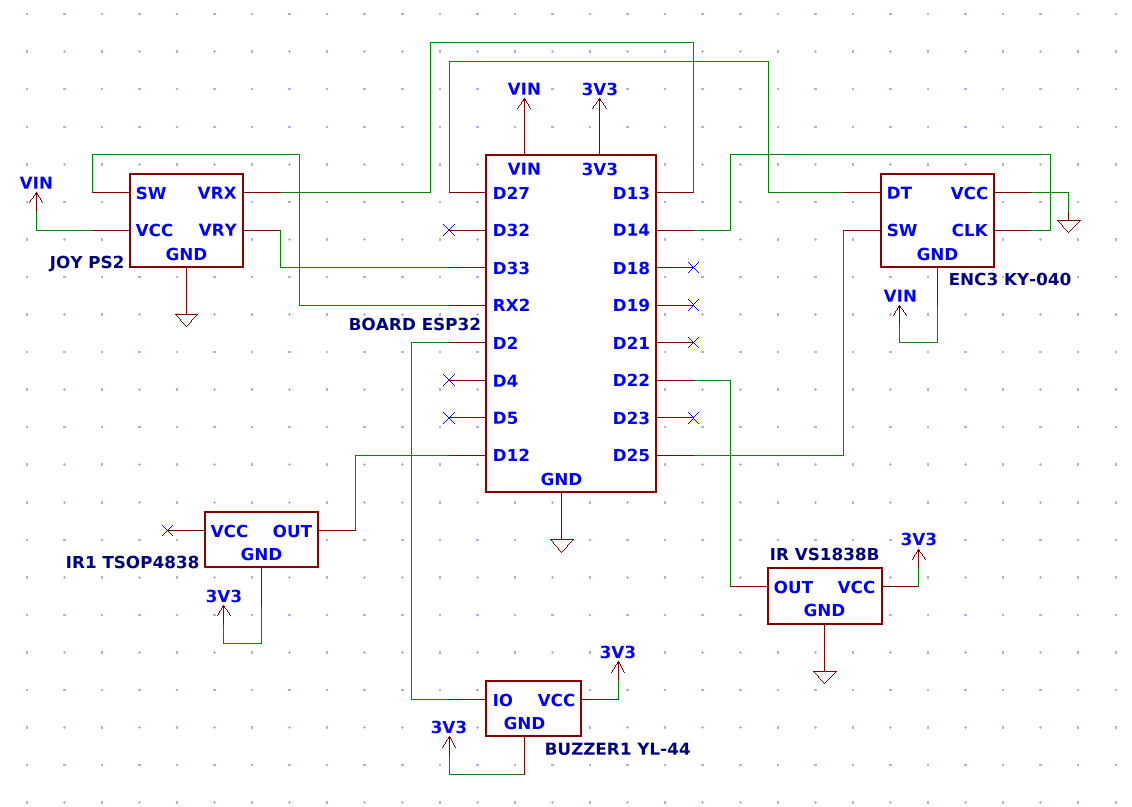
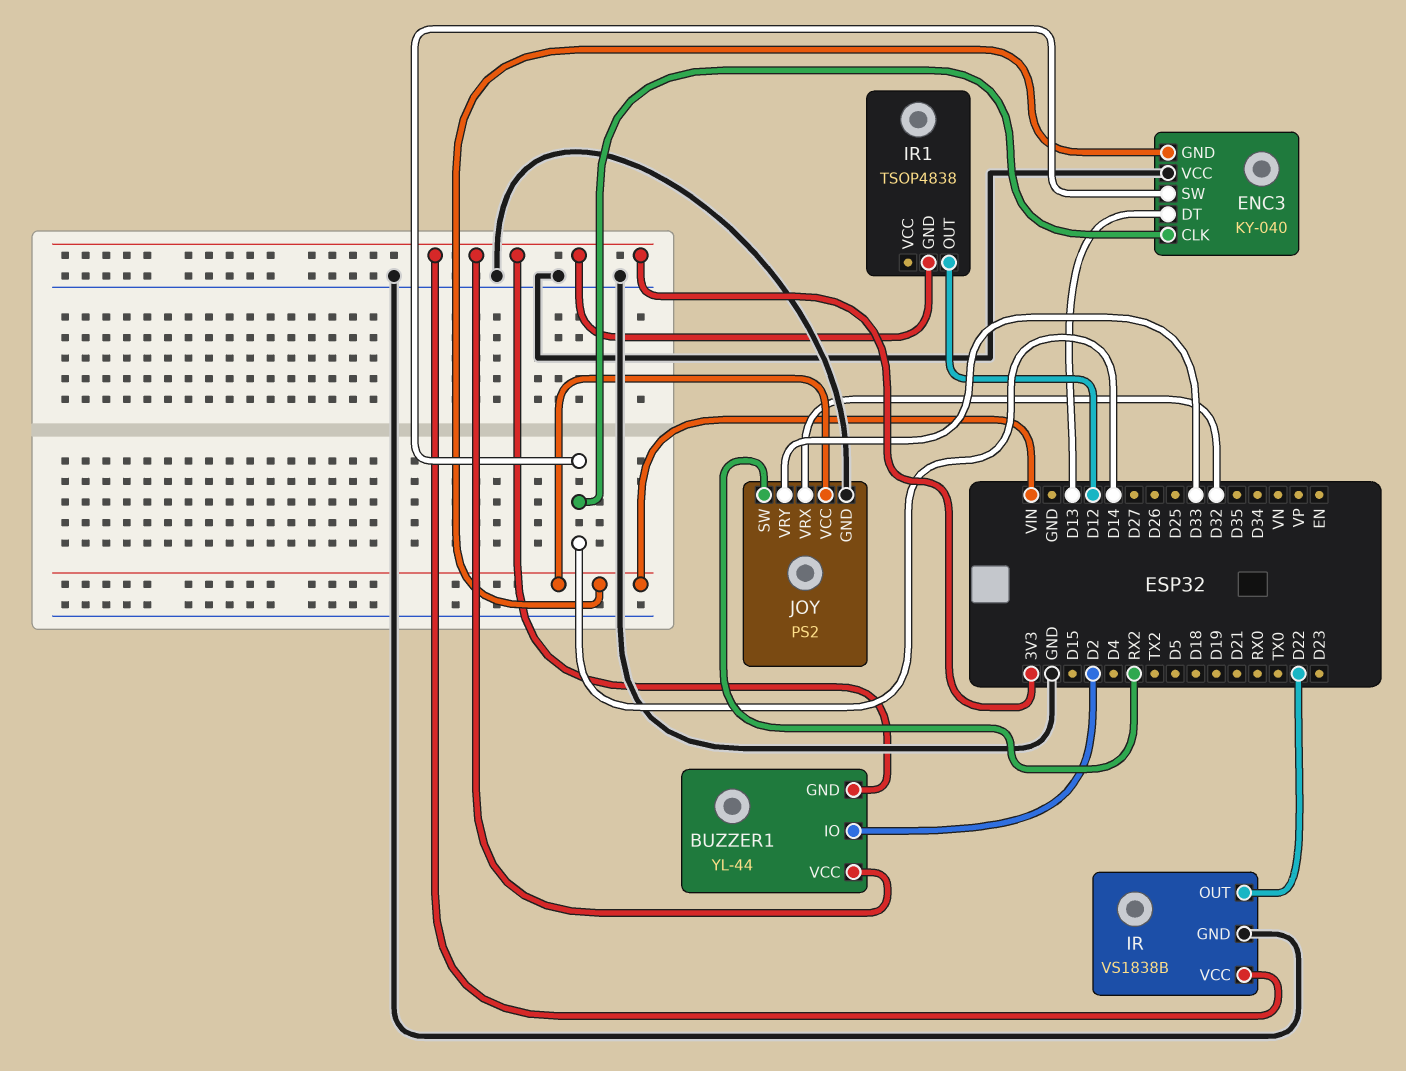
ENC3 pin DT: D27 -> D13
ENC3 pin SW: D25 -> D14
JOY pin VRX: D13 -> D32

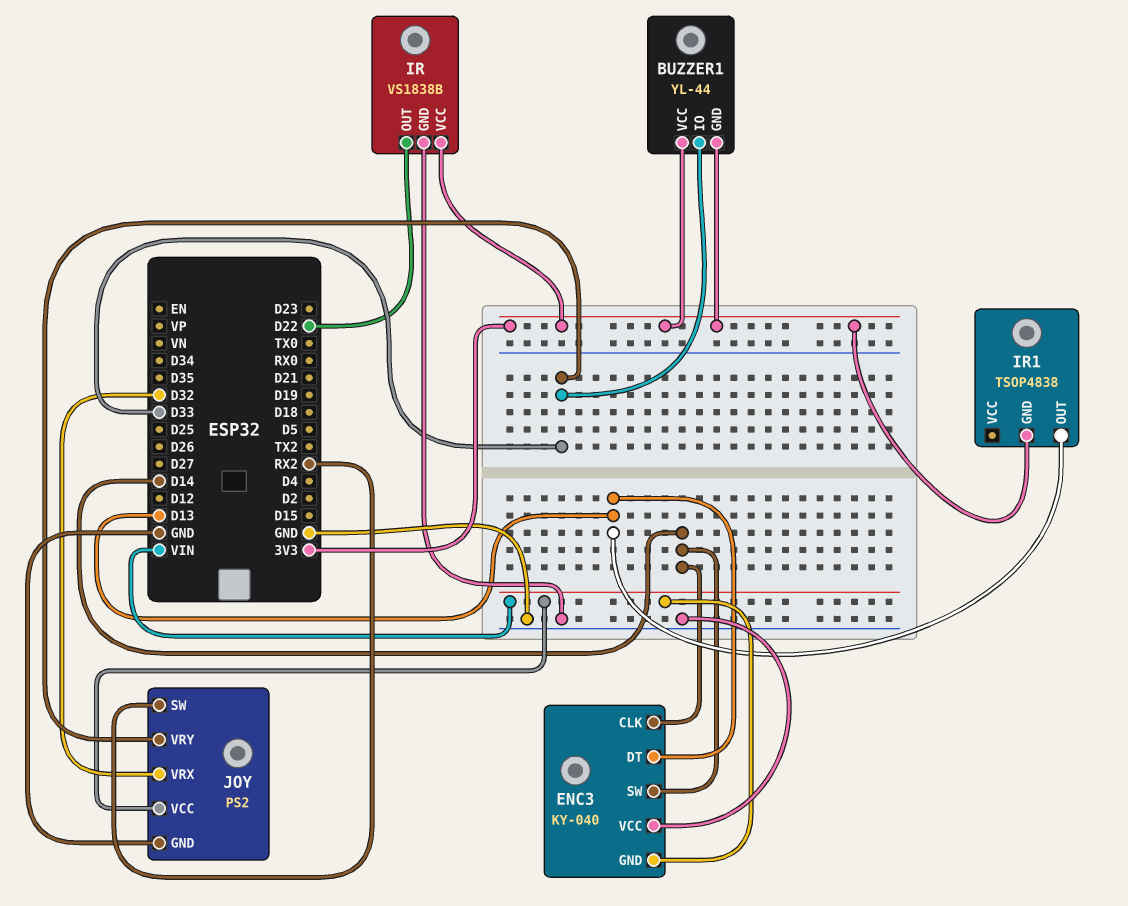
BUZZER1 pin IO: D2 -> D33
IR1 pin OUT: D12 -> D13

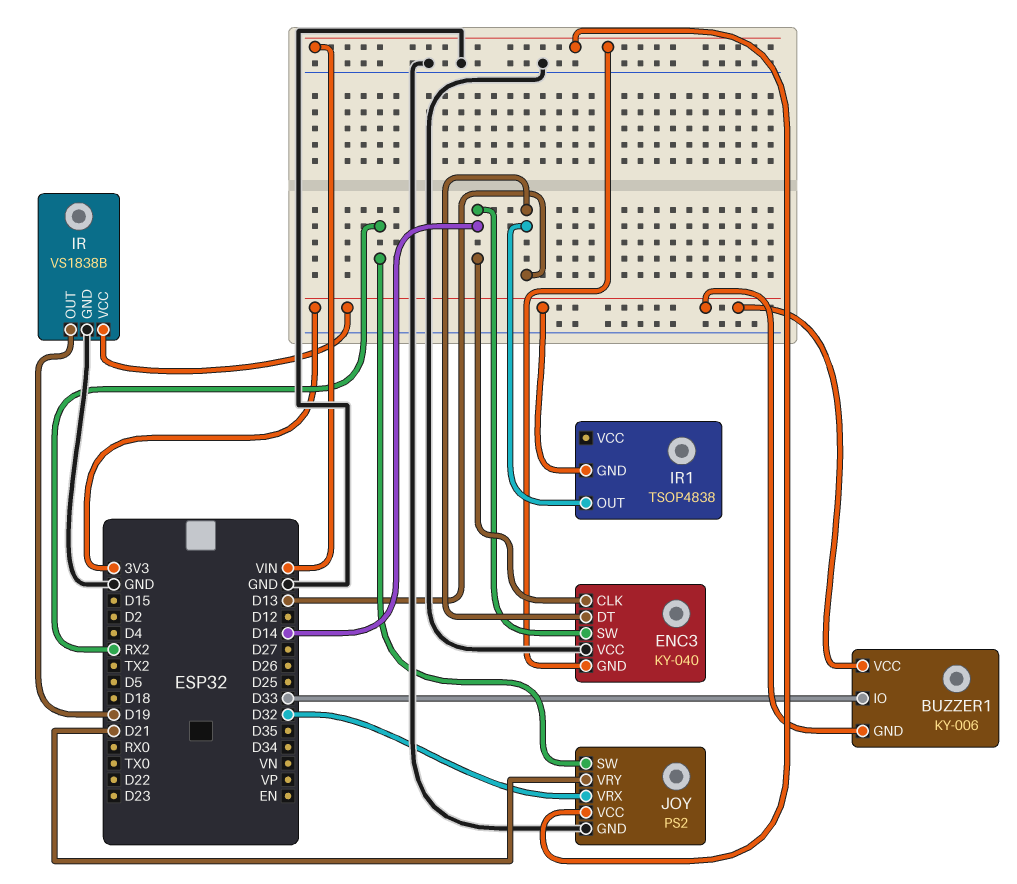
BUZZER1: YL-44 -> KY-006
IR pin OUT: D22 -> D19
JOY pin VRY: D33 -> D21

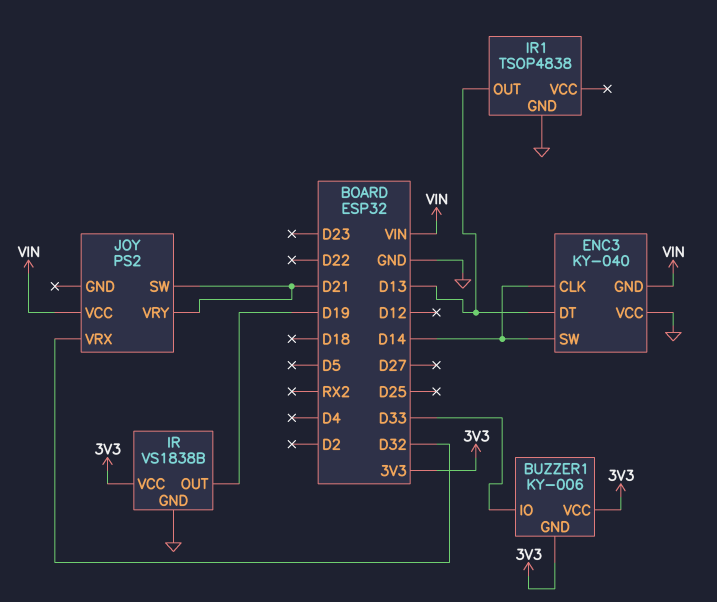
IR1 pin GND: 3V3 -> GND
JOY pin GND: GND -> none
JOY pin SW: RX2 -> D21

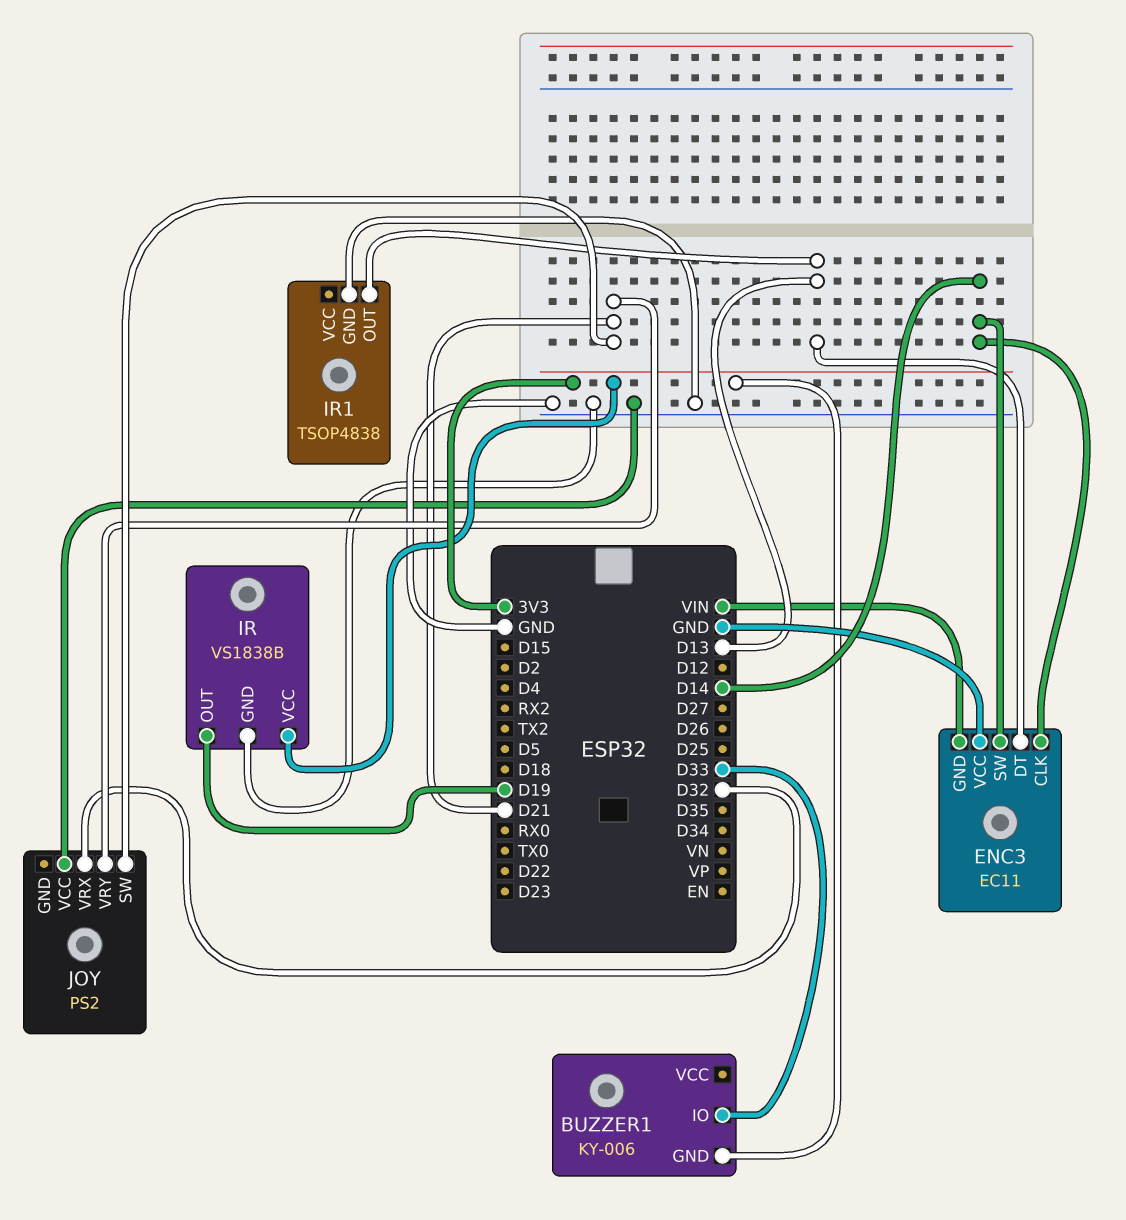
BUZZER1 pin VCC: 3V3 -> none
ENC3: KY-040 -> EC11
JOY pin VCC: VIN -> GND

